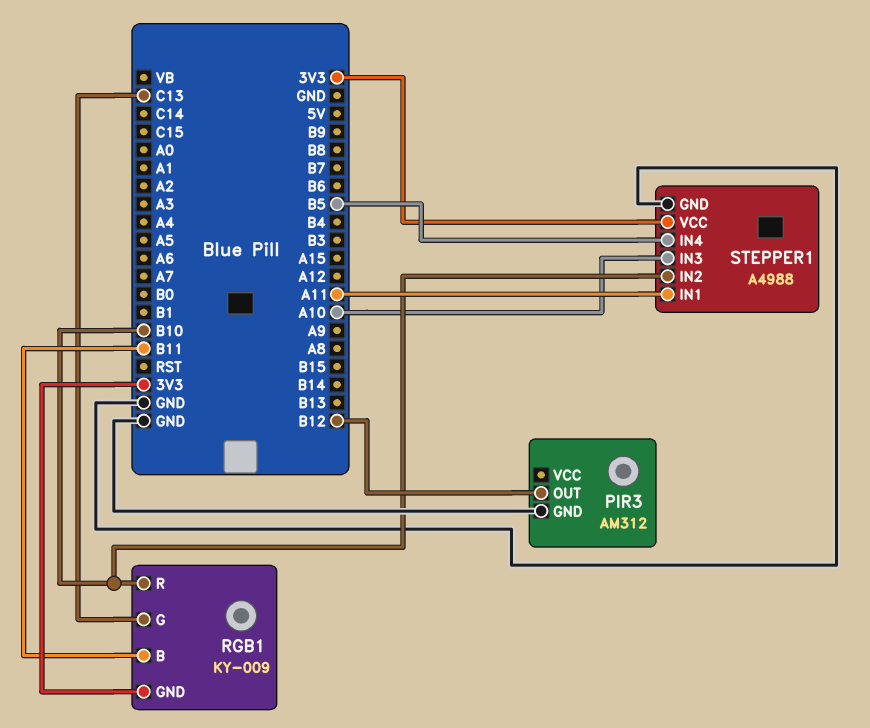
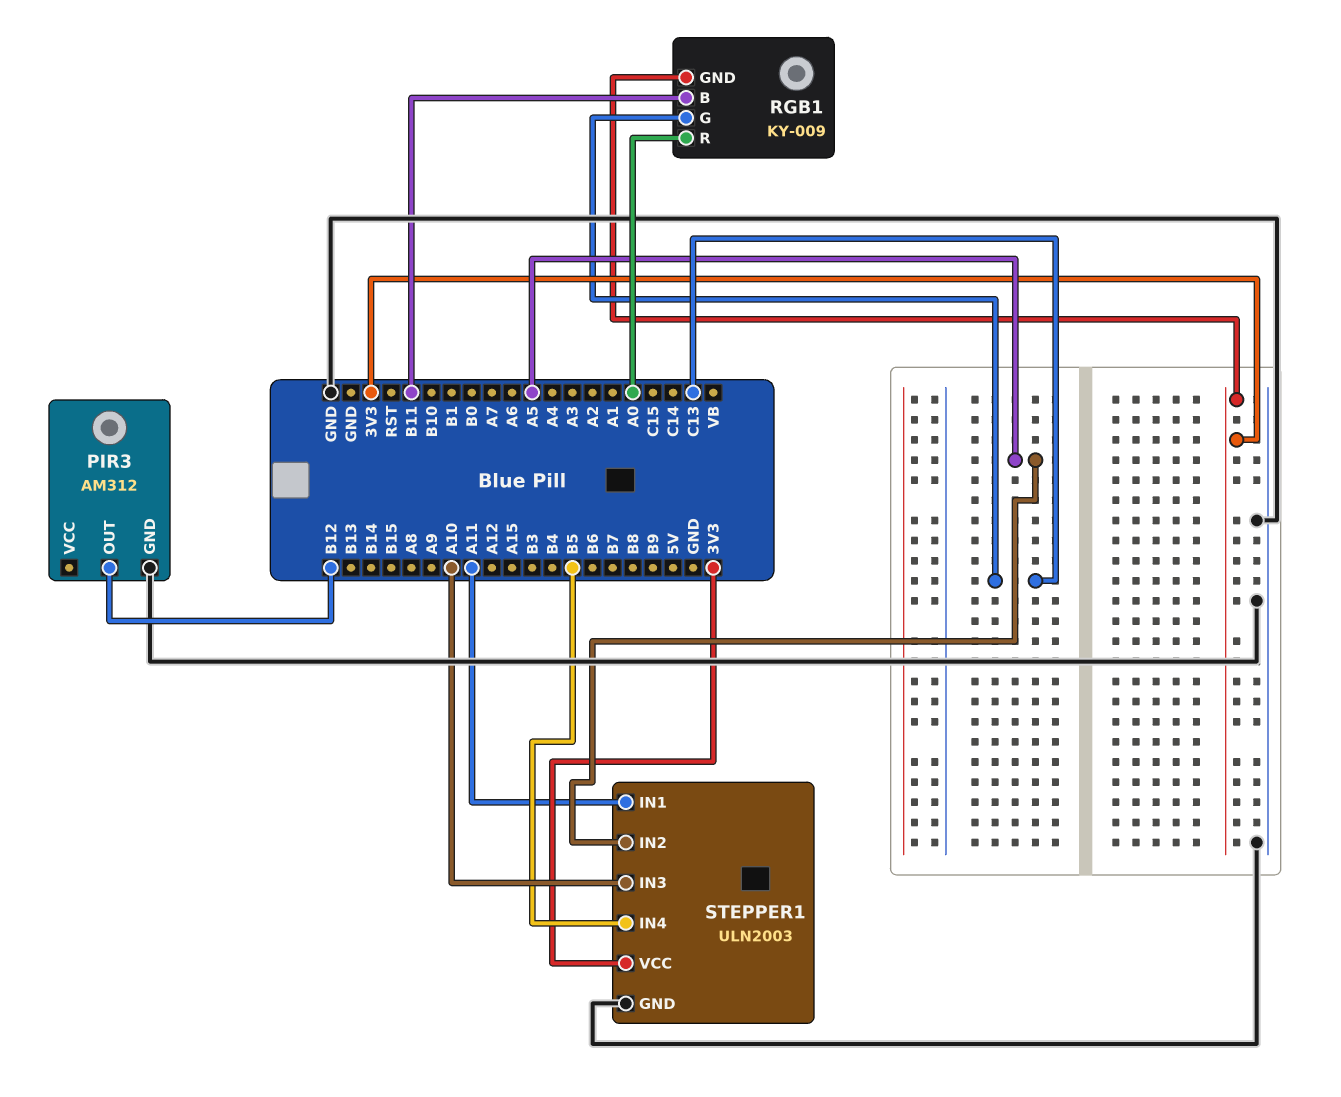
RGB1 pin R: B10 -> A0
STEPPER1: A4988 -> ULN2003
STEPPER1 pin IN2: B10 -> A5

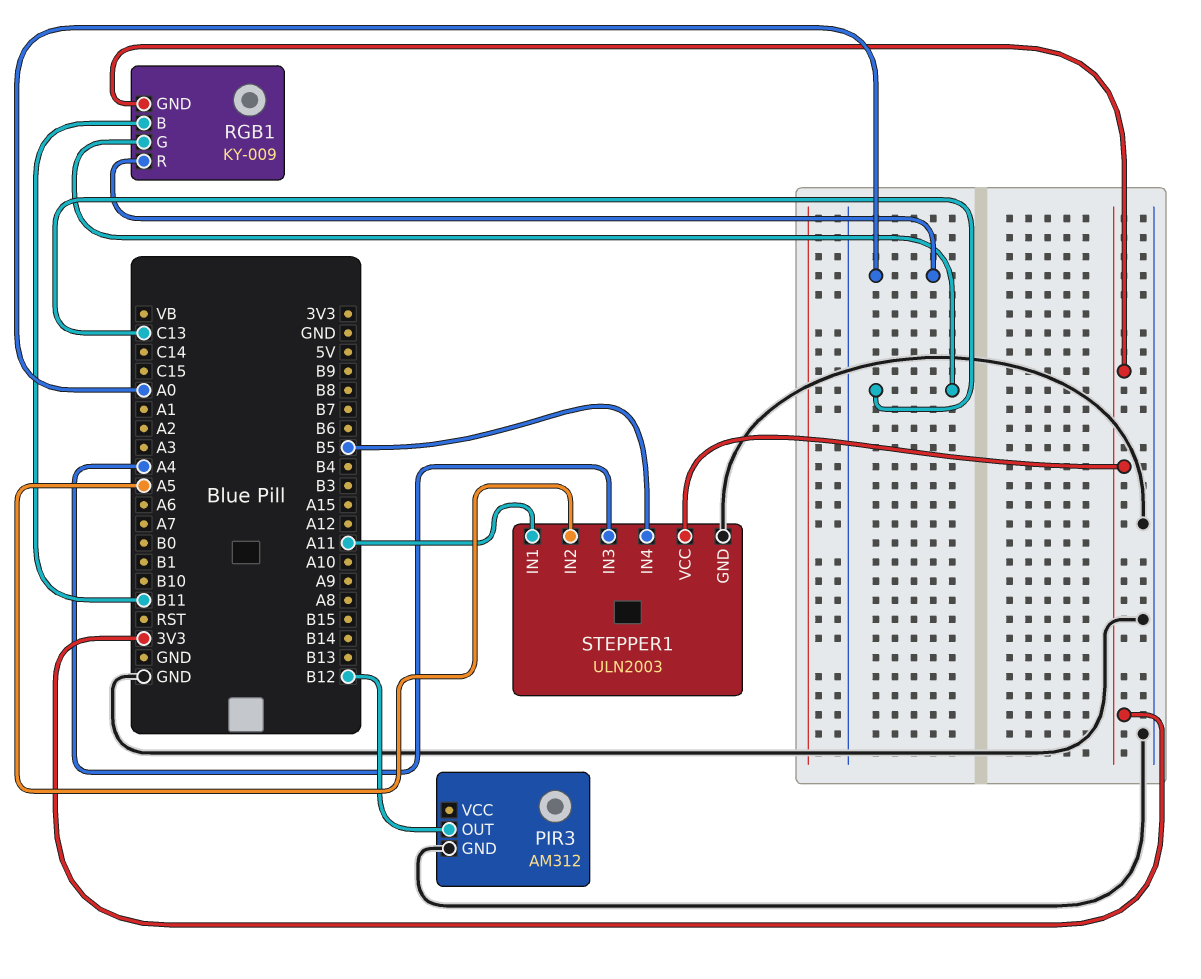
STEPPER1 pin IN3: A10 -> A4

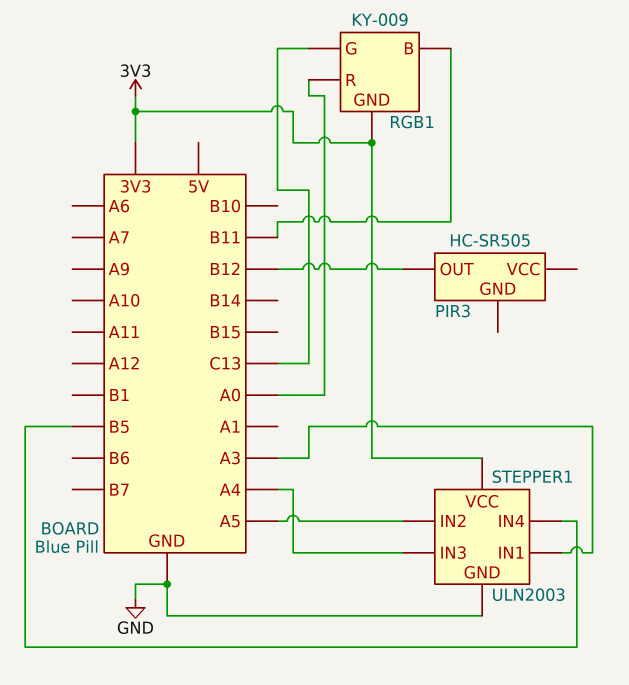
PIR3: AM312 -> HC-SR505
PIR3 pin GND: GND -> none
STEPPER1 pin IN1: A11 -> A3

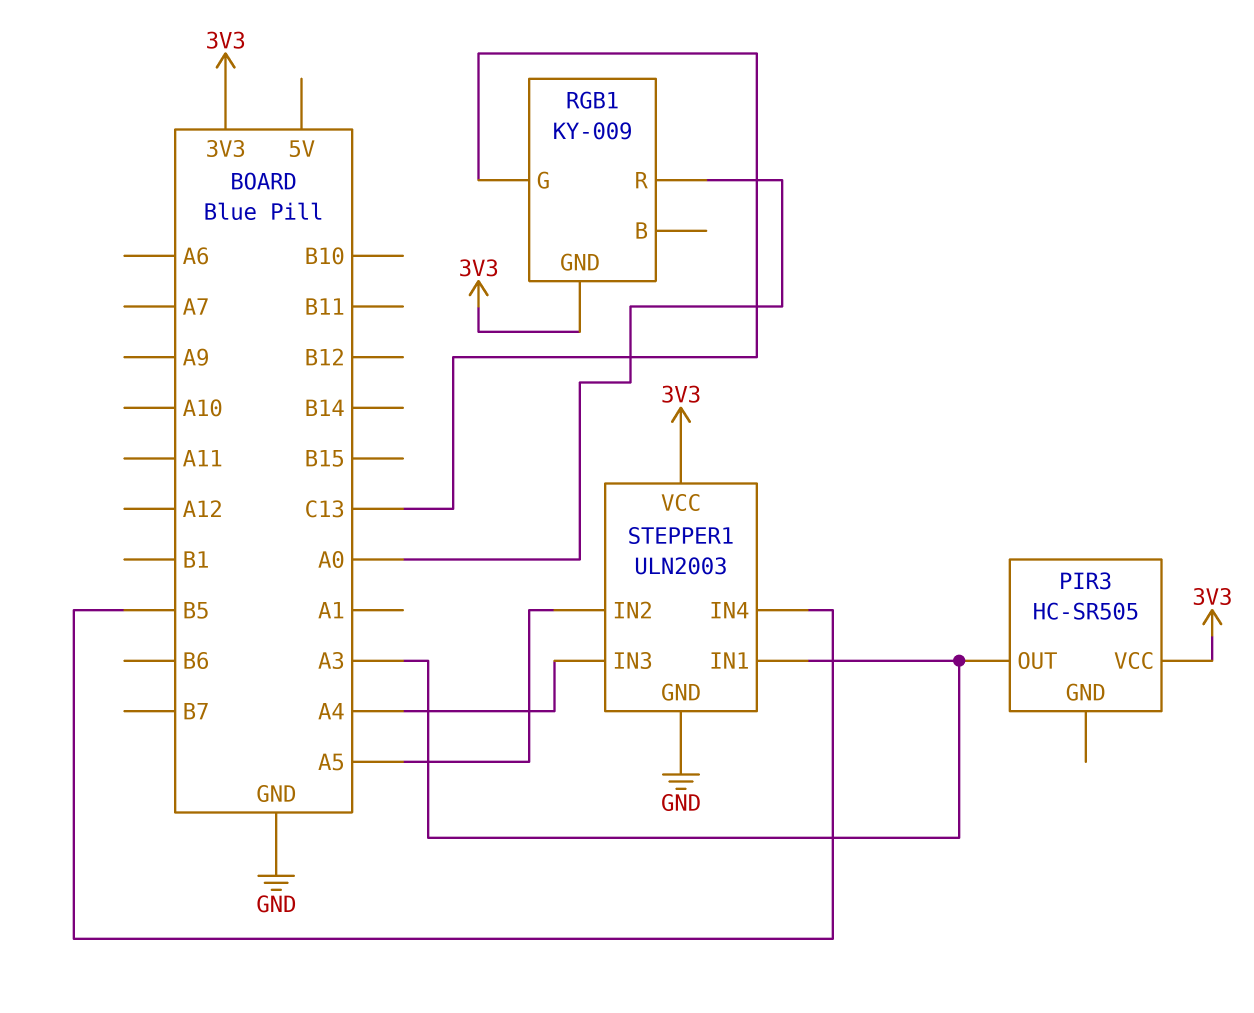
PIR3 pin OUT: B12 -> A3
PIR3 pin VCC: none -> 3V3
RGB1 pin B: B11 -> none

